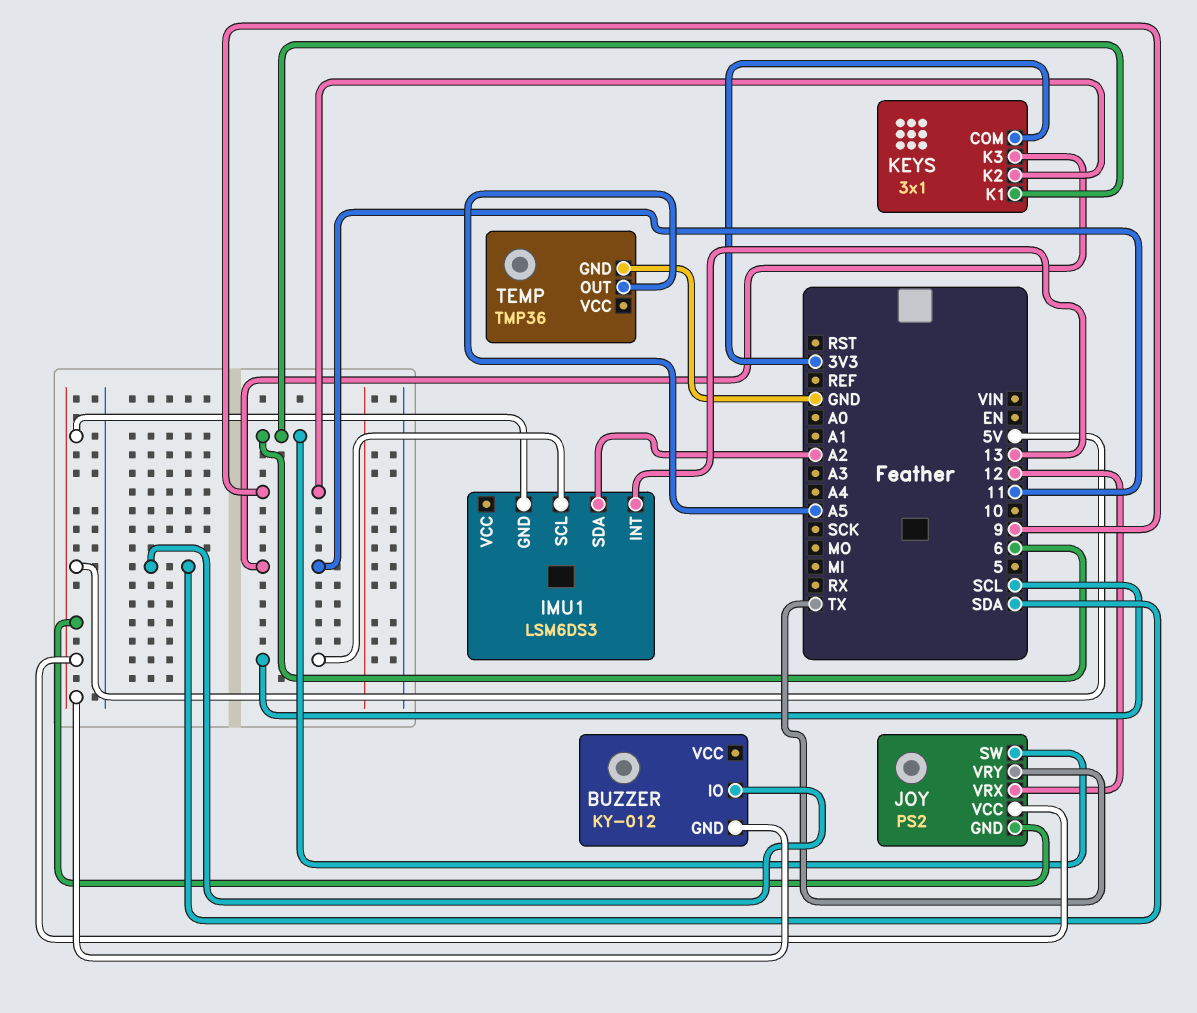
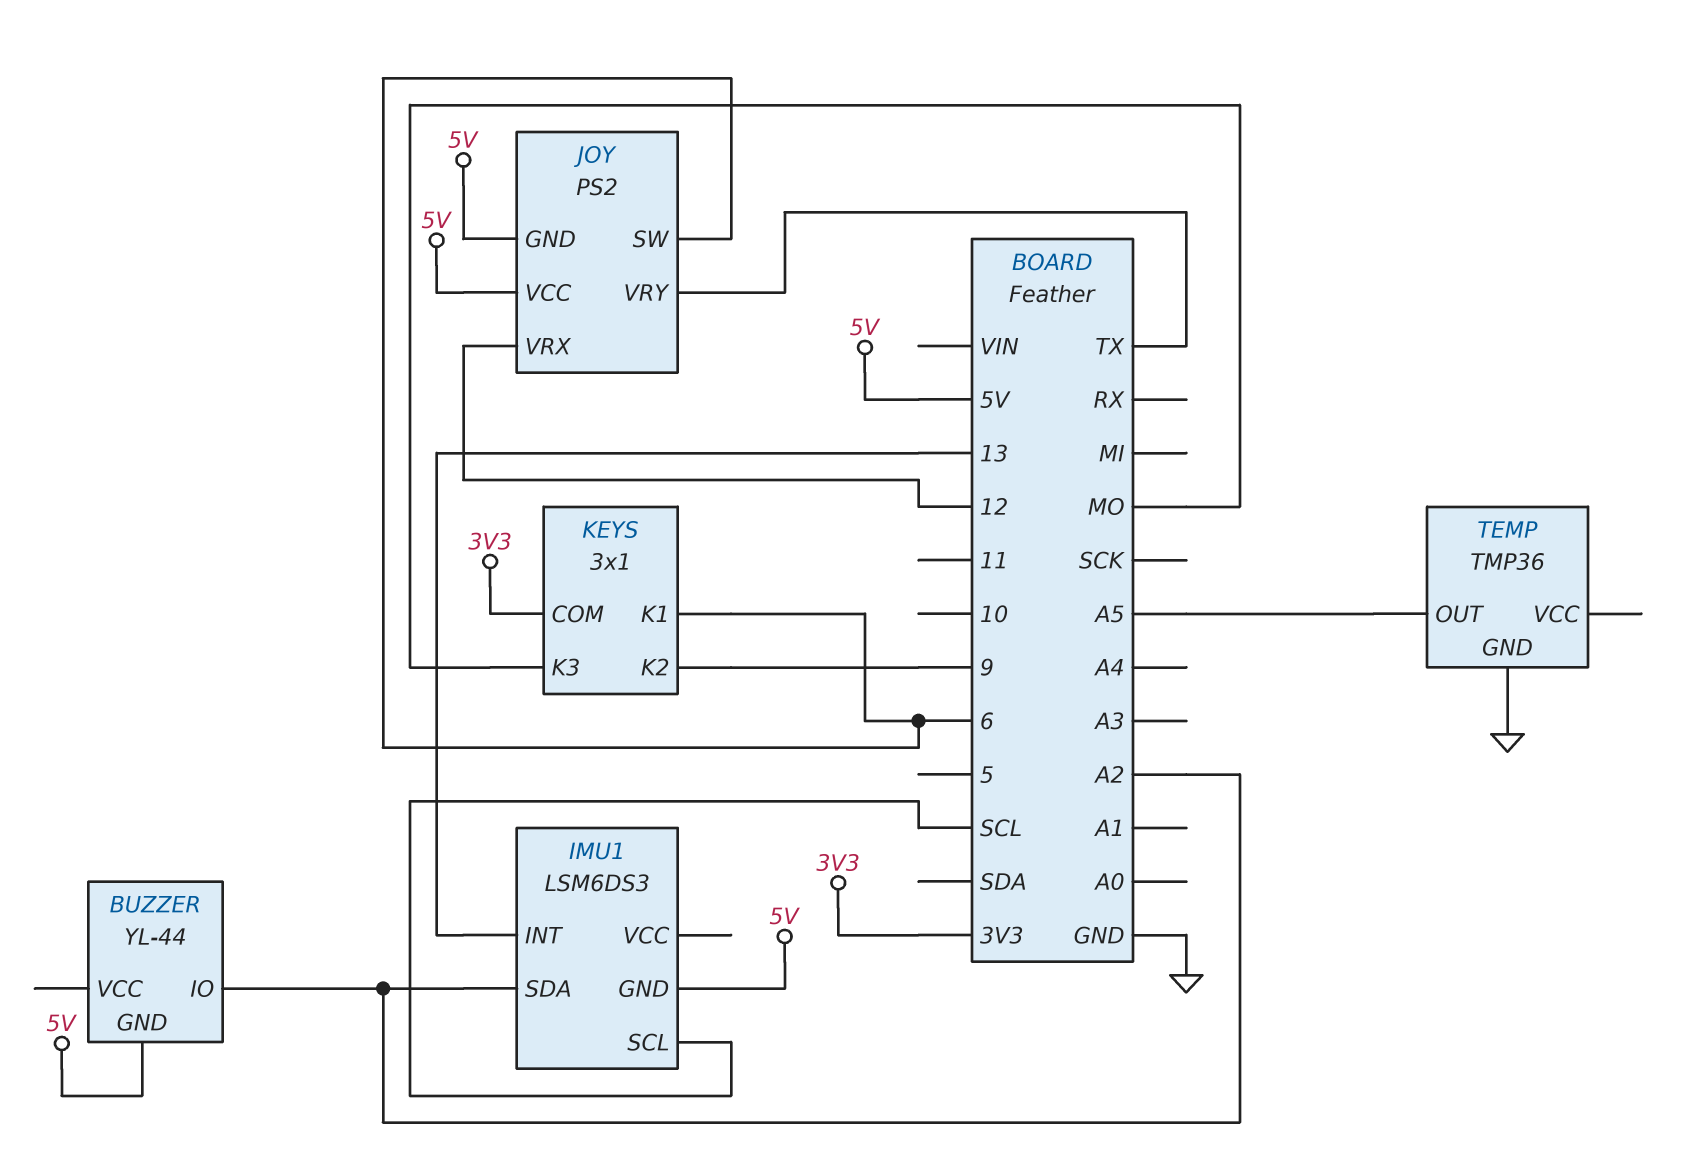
BUZZER: KY-012 -> YL-44
BUZZER pin IO: SDA -> A2
KEYS pin K3: 11 -> MO

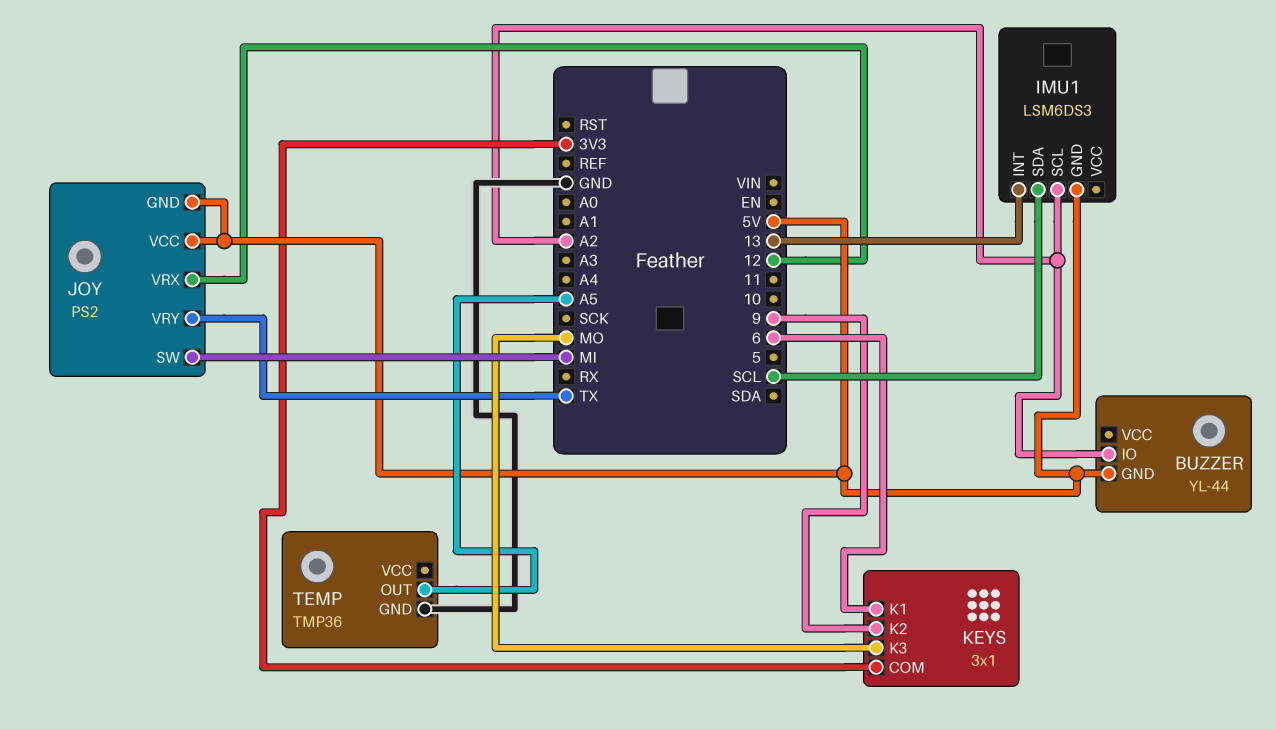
IMU1 pin SCL: SCL -> A2
IMU1 pin SDA: A2 -> SCL
JOY pin SW: 6 -> MI

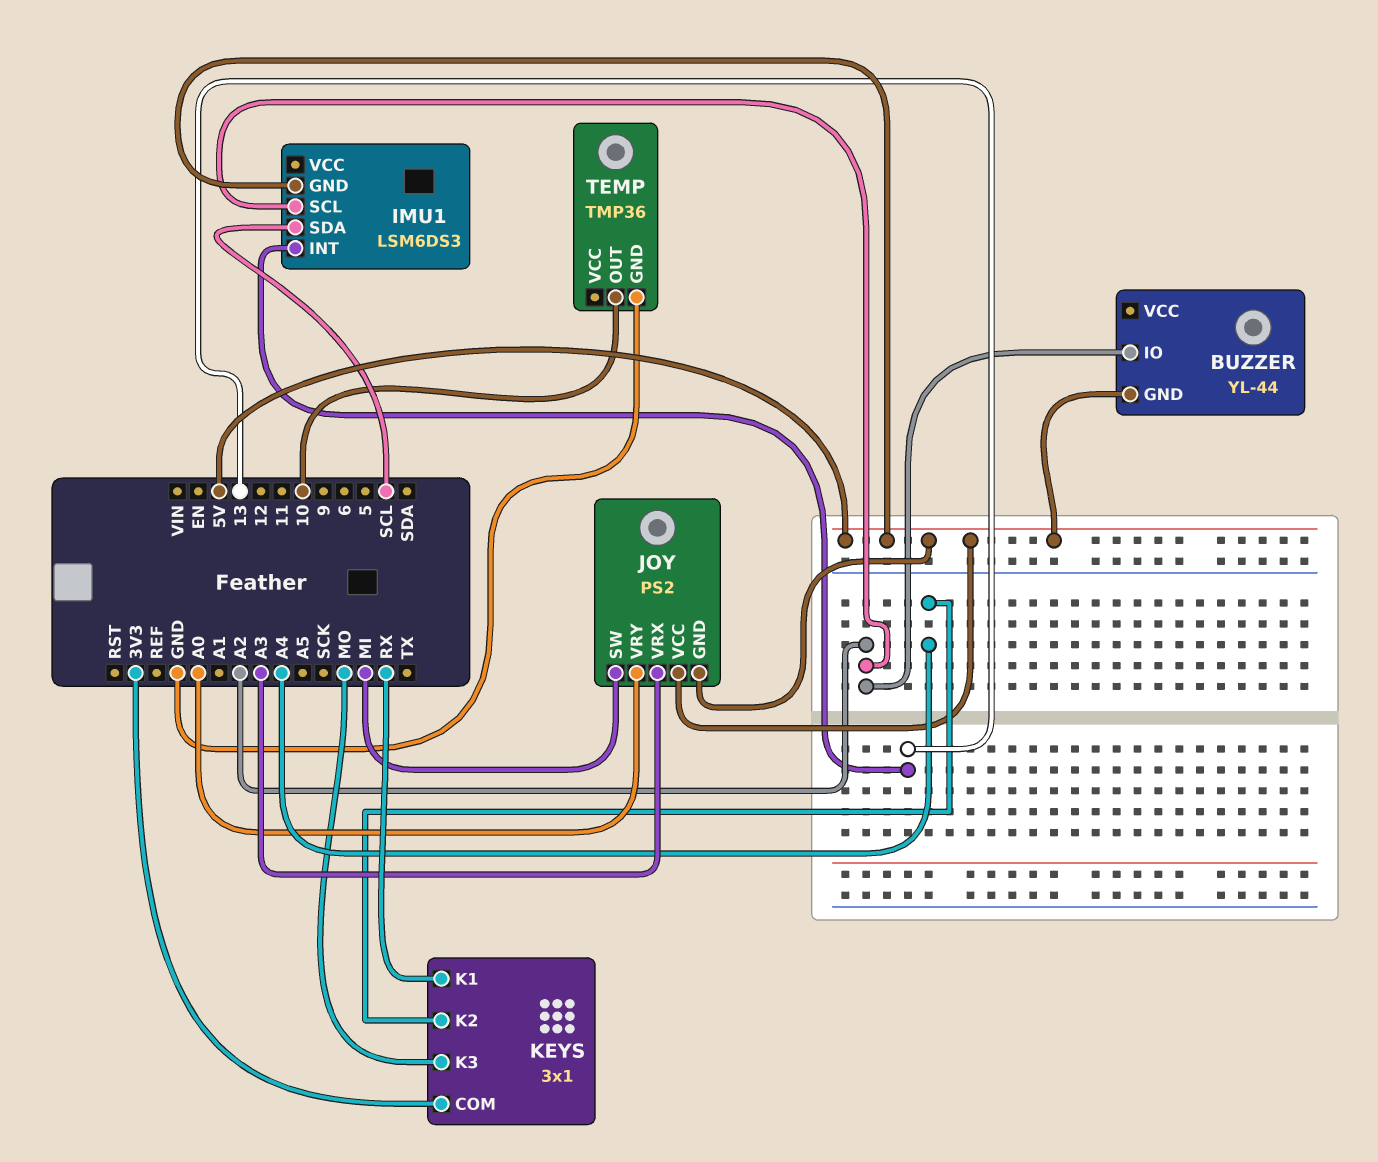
JOY pin VRX: 12 -> A3
JOY pin VRY: TX -> A0
KEYS pin K1: 6 -> RX
KEYS pin K2: 9 -> A4
TEMP pin OUT: A5 -> 10

